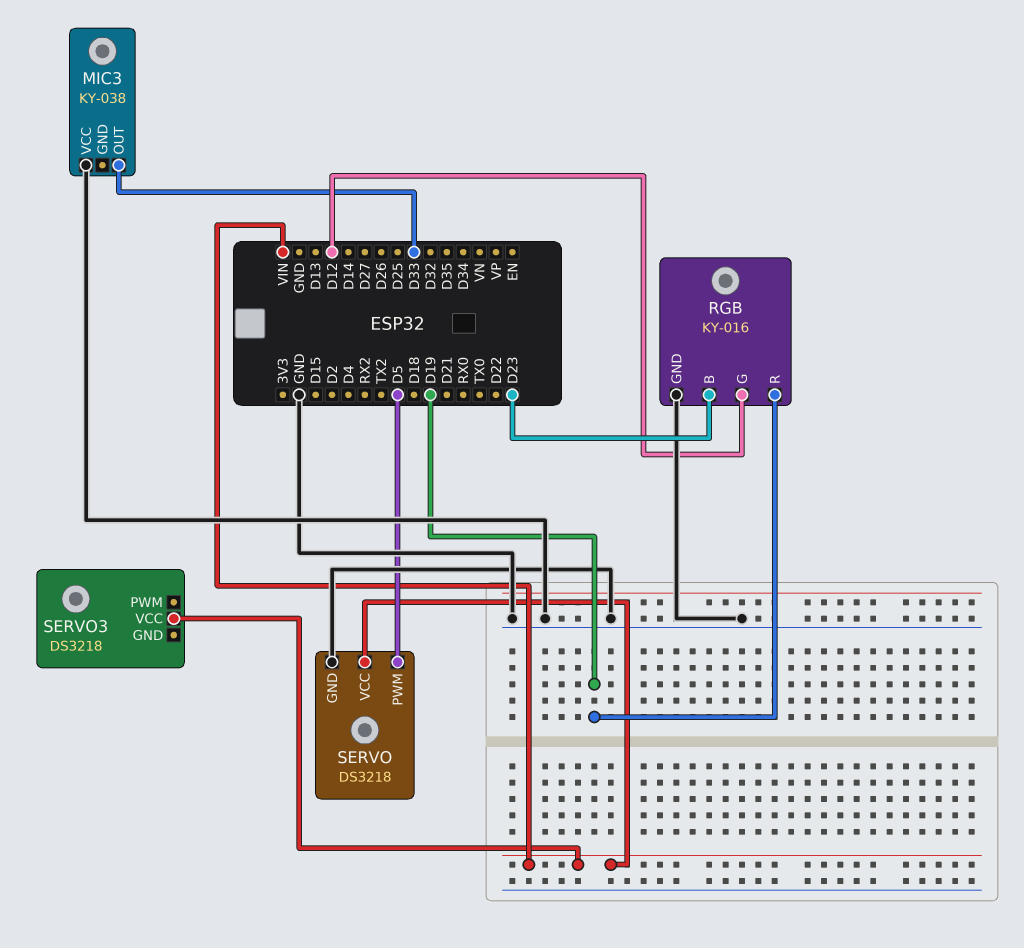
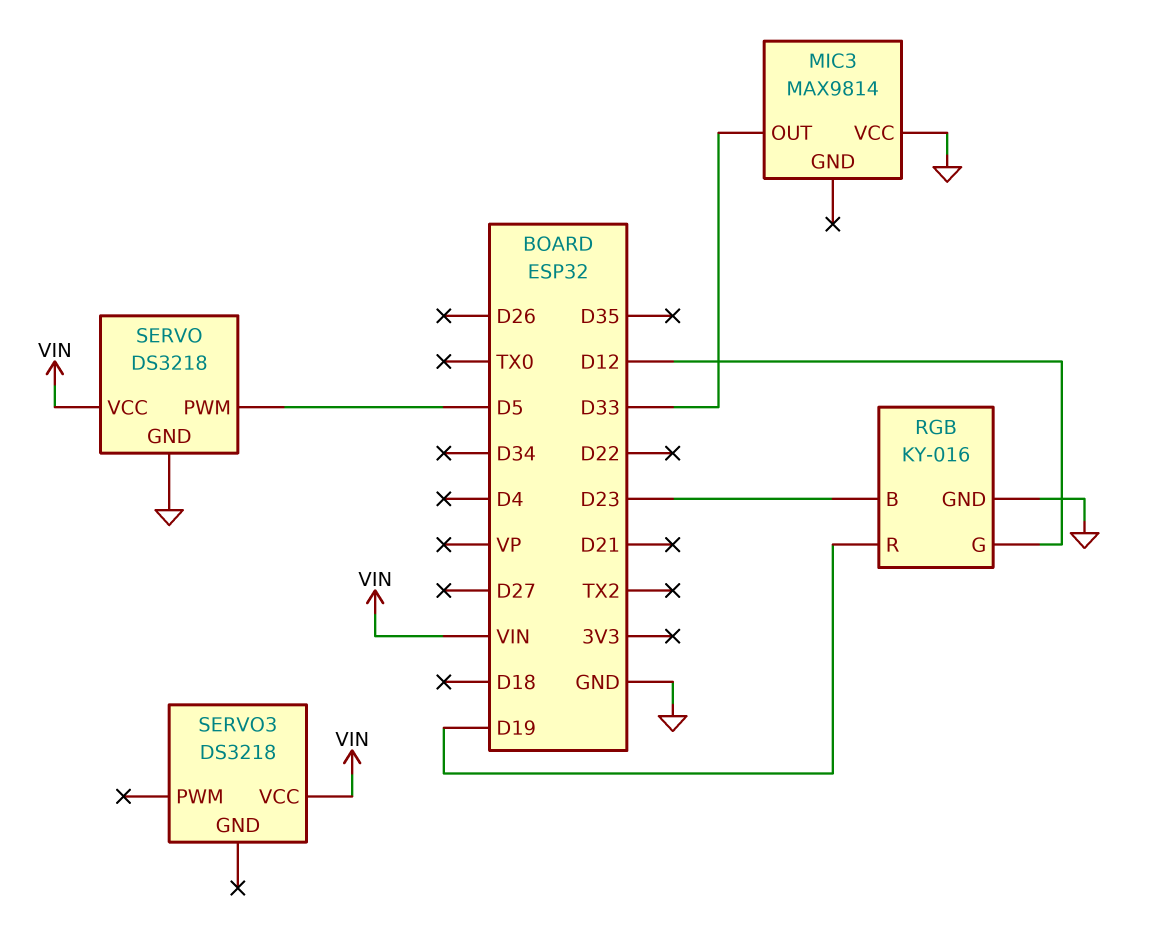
MIC3: KY-038 -> MAX9814

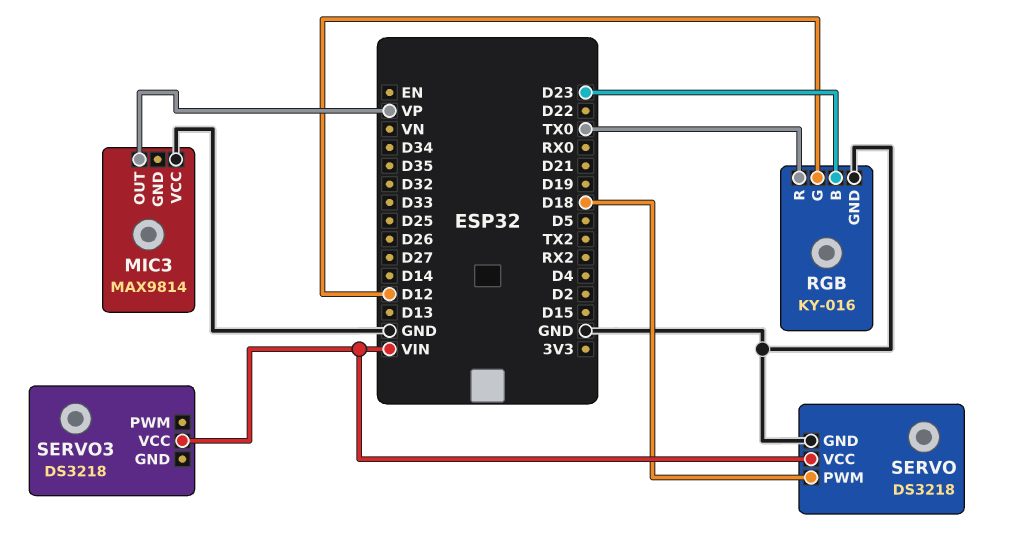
MIC3 pin OUT: D33 -> VP
RGB pin R: D19 -> TX0
SERVO pin PWM: D5 -> D18

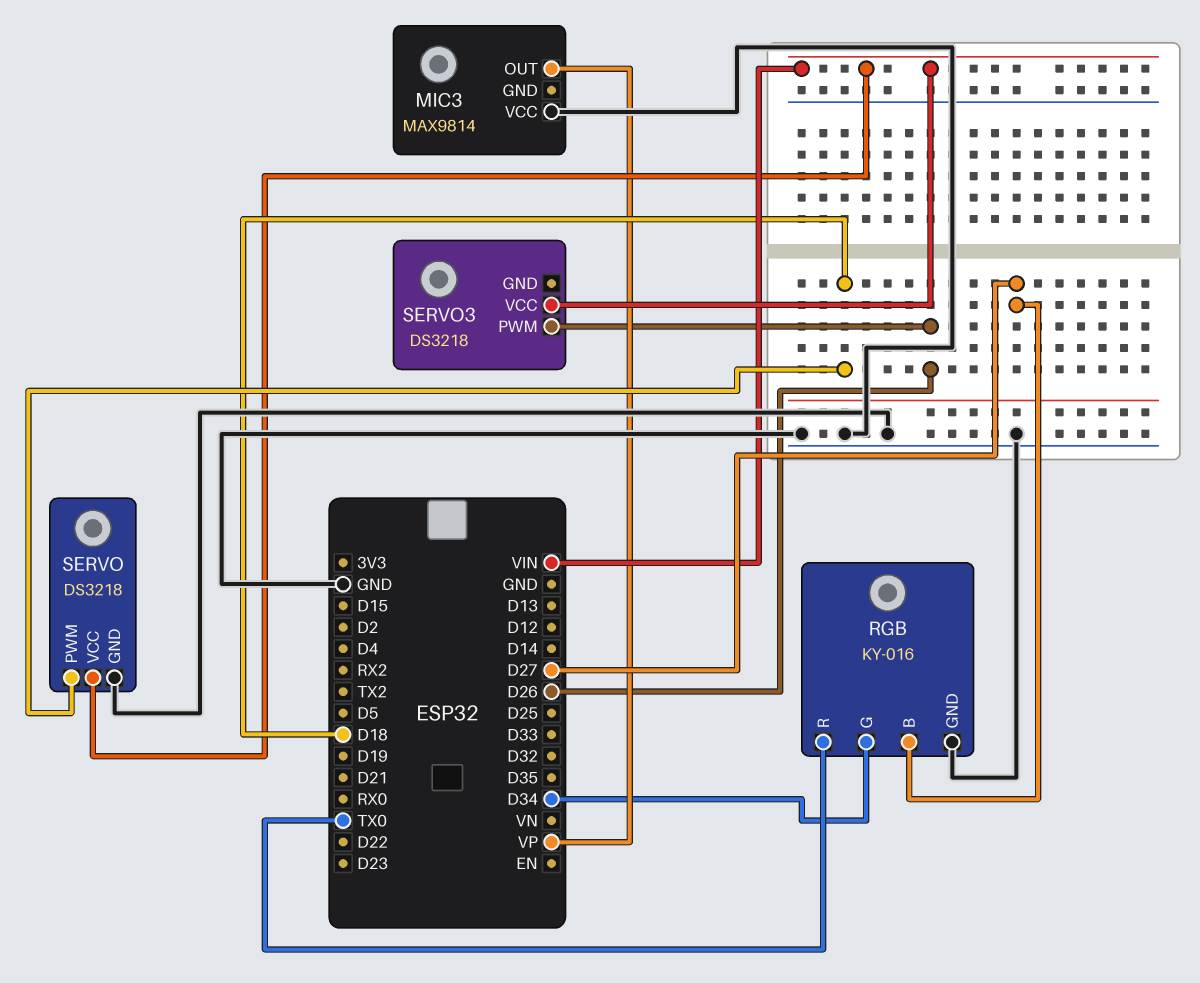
RGB pin B: D23 -> D27
RGB pin G: D12 -> D34
SERVO3 pin PWM: none -> D26

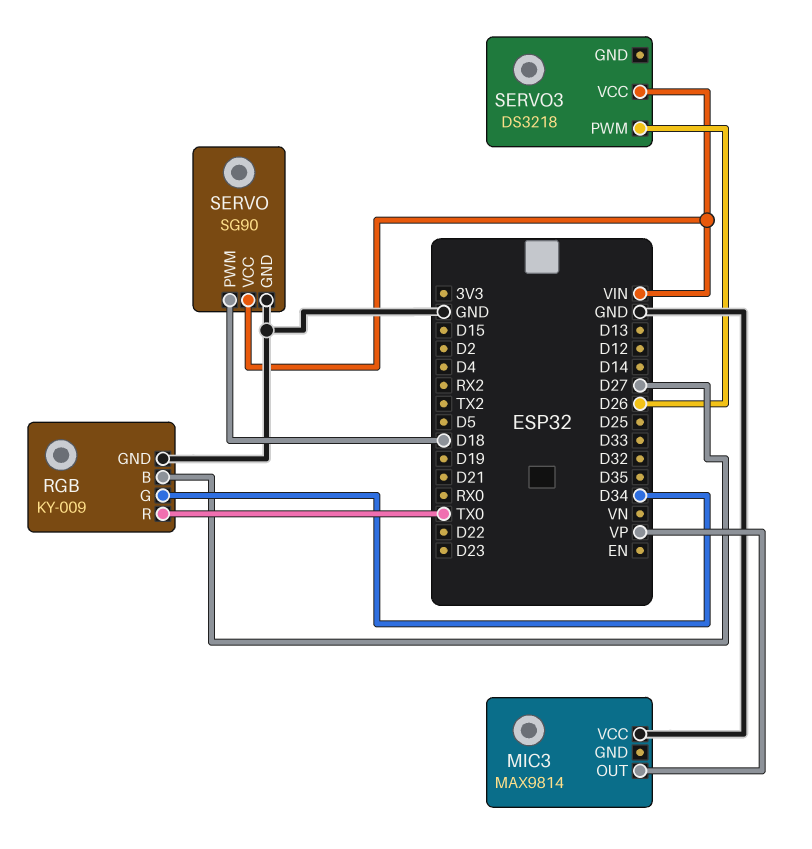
RGB: KY-016 -> KY-009
SERVO: DS3218 -> SG90

